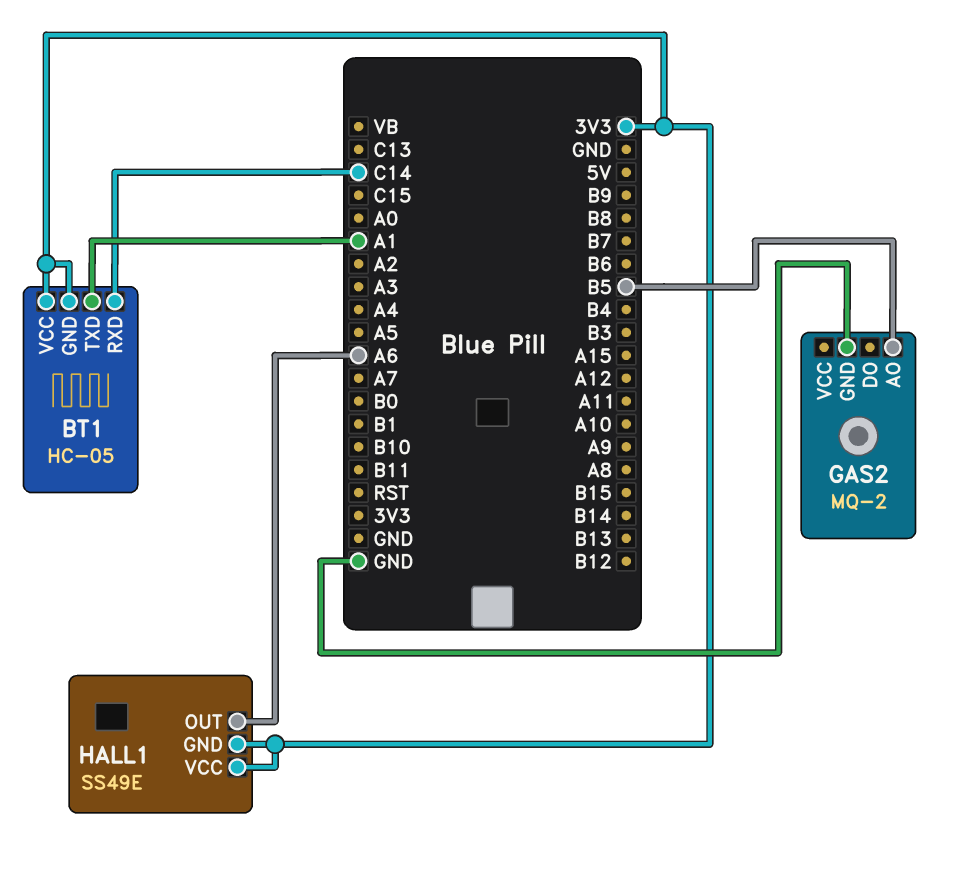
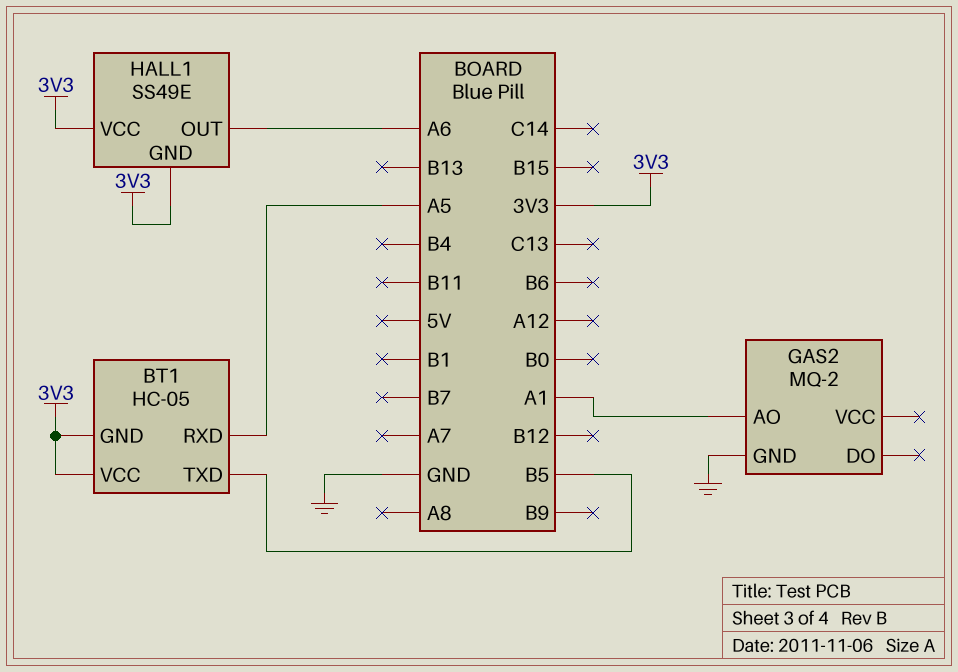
BT1 pin RXD: C14 -> A5
BT1 pin TXD: A1 -> B5
GAS2 pin AO: B5 -> A1

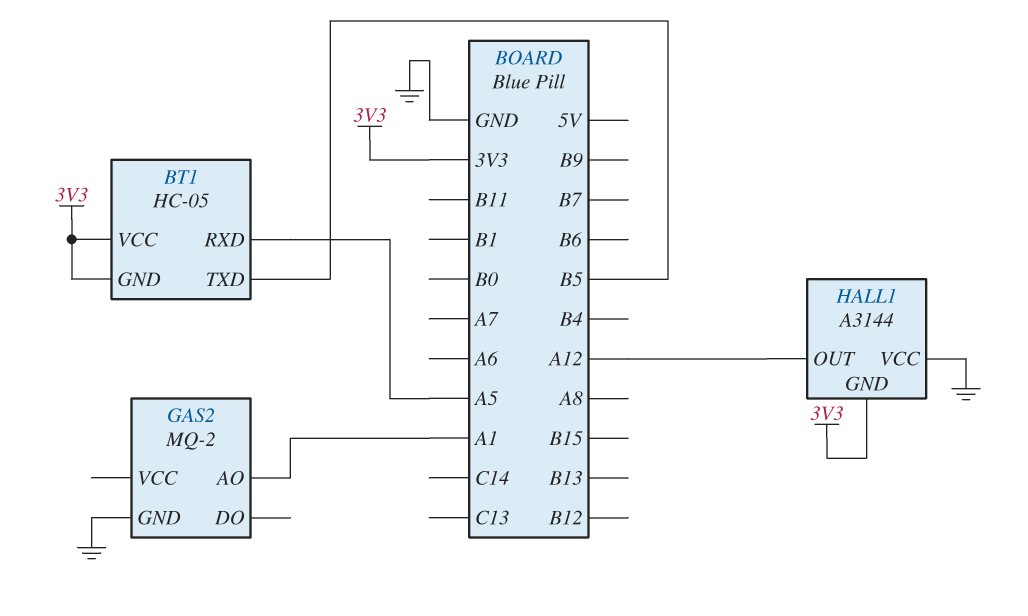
HALL1: SS49E -> A3144
HALL1 pin OUT: A6 -> A12
HALL1 pin VCC: 3V3 -> GND

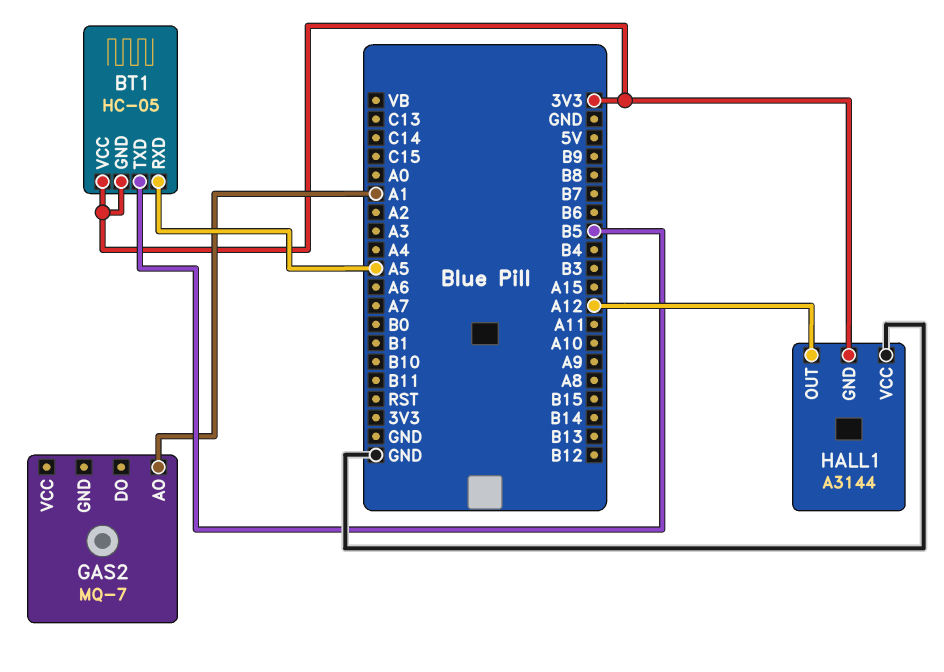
GAS2: MQ-2 -> MQ-7
GAS2 pin GND: GND -> none

